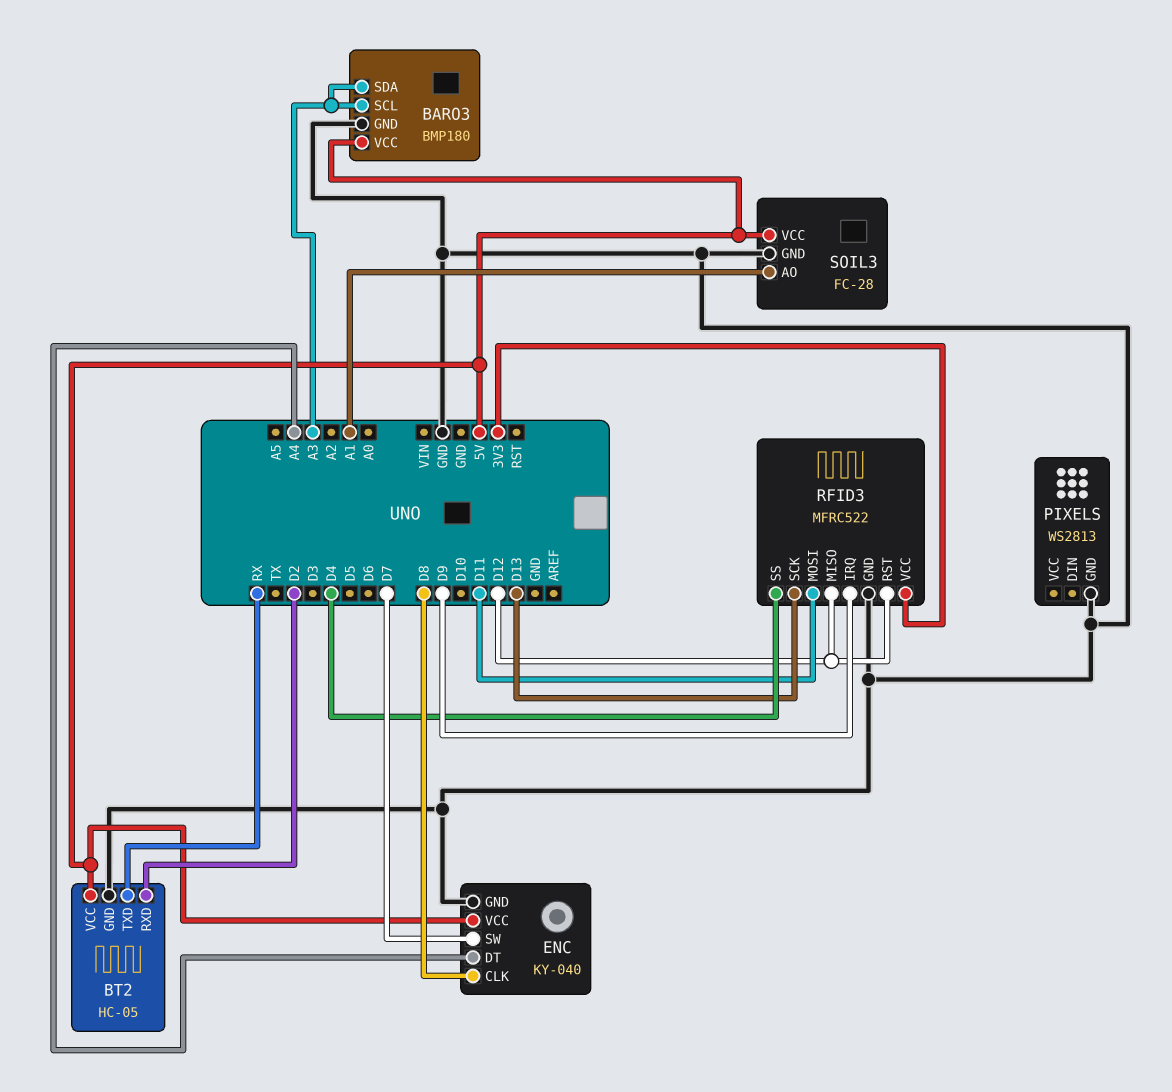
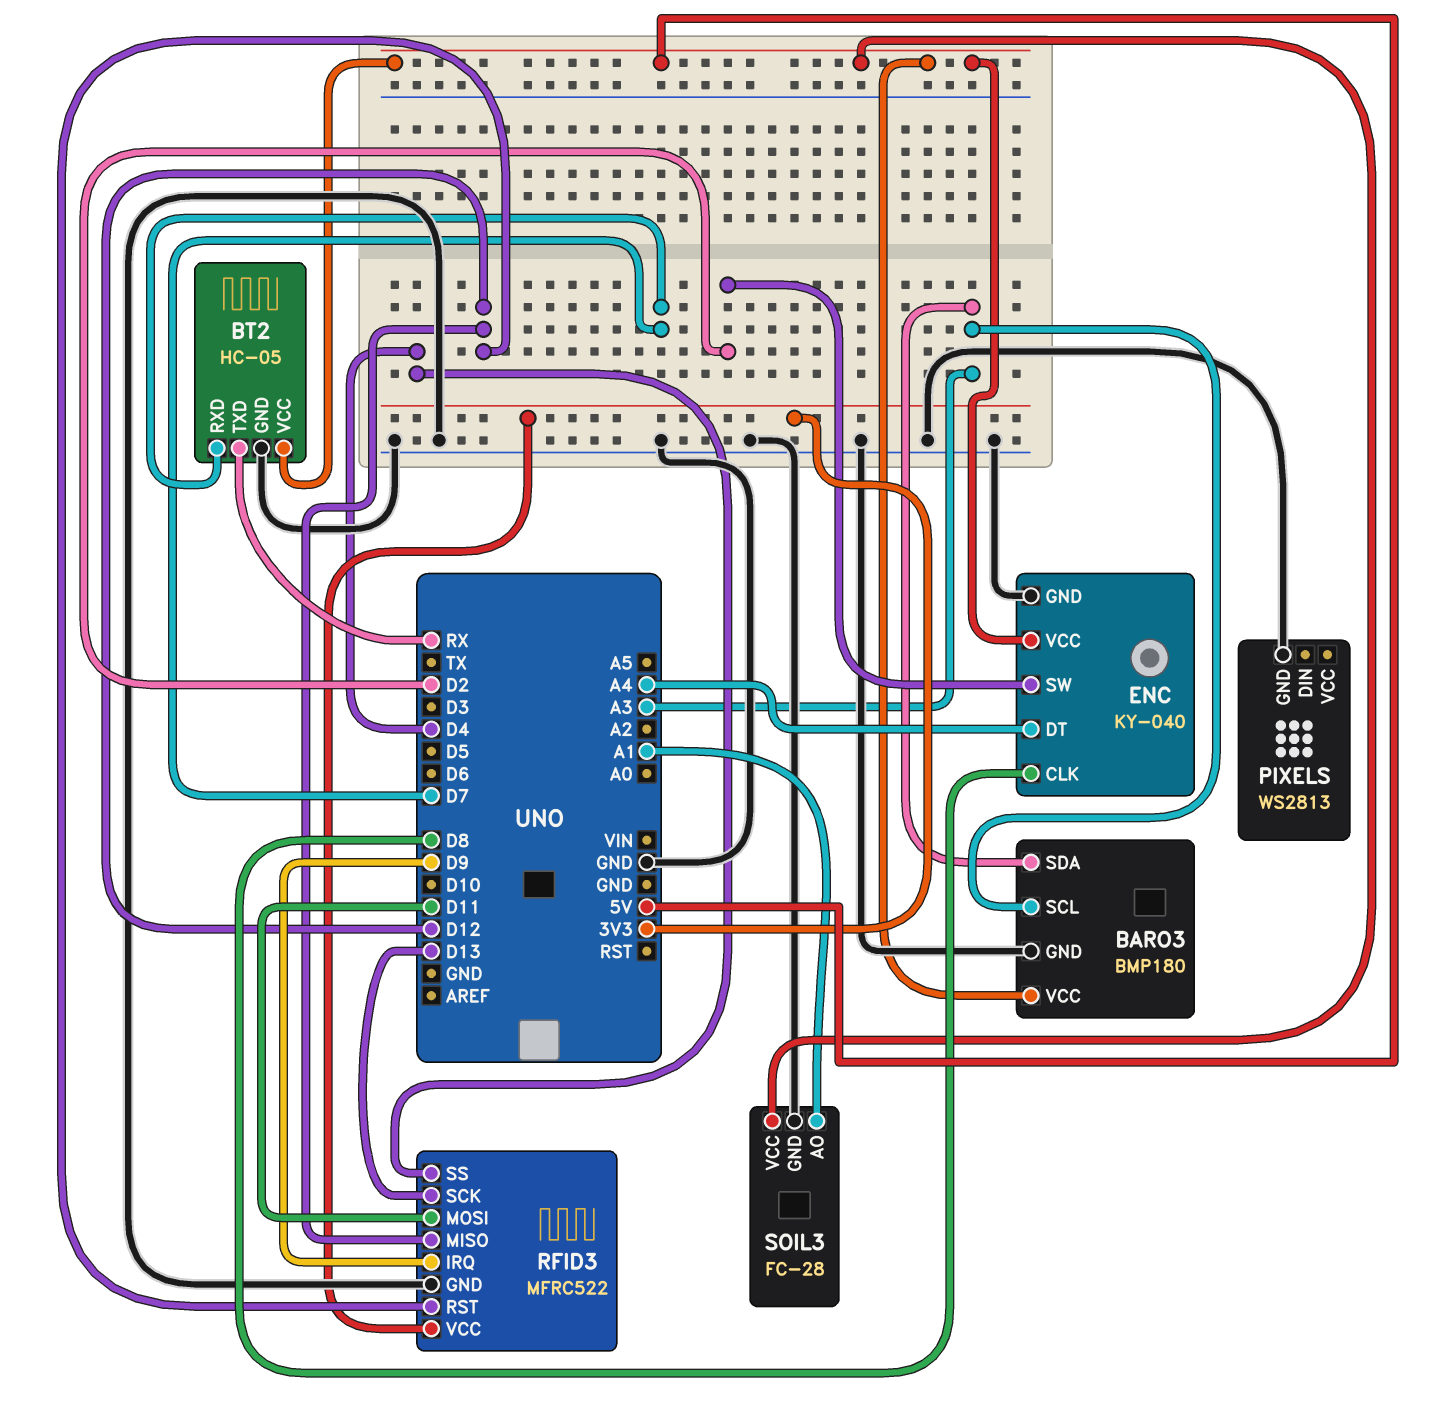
BT2 pin RXD: D2 -> D7
ENC pin SW: D7 -> D2

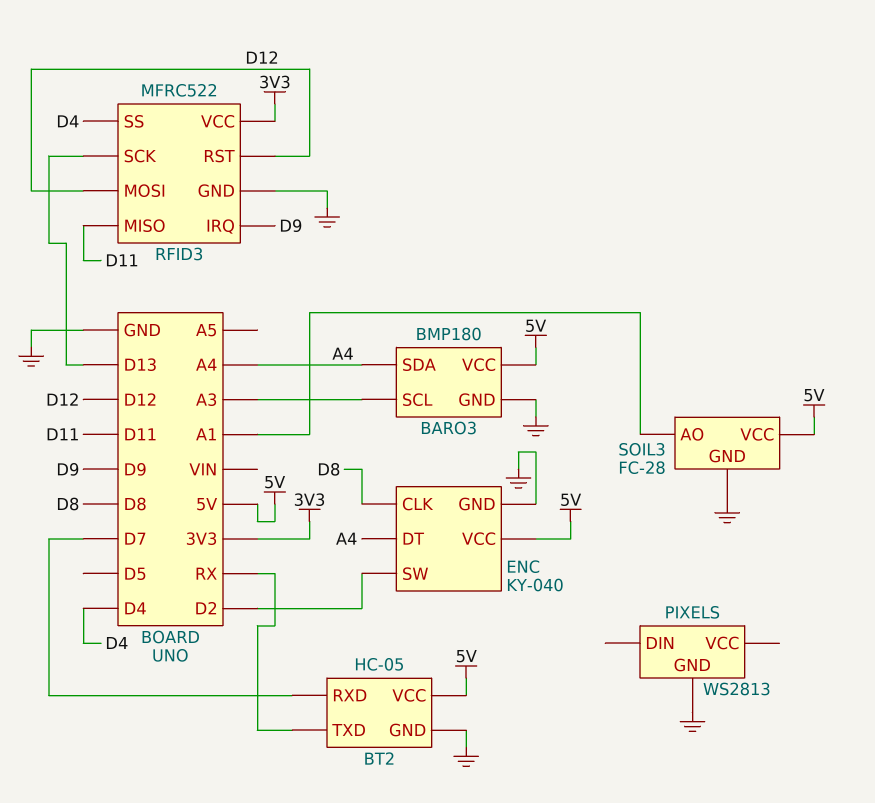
BARO3 pin SDA: A3 -> A4
RFID3 pin MISO: D12 -> D11
RFID3 pin MOSI: D11 -> D12

